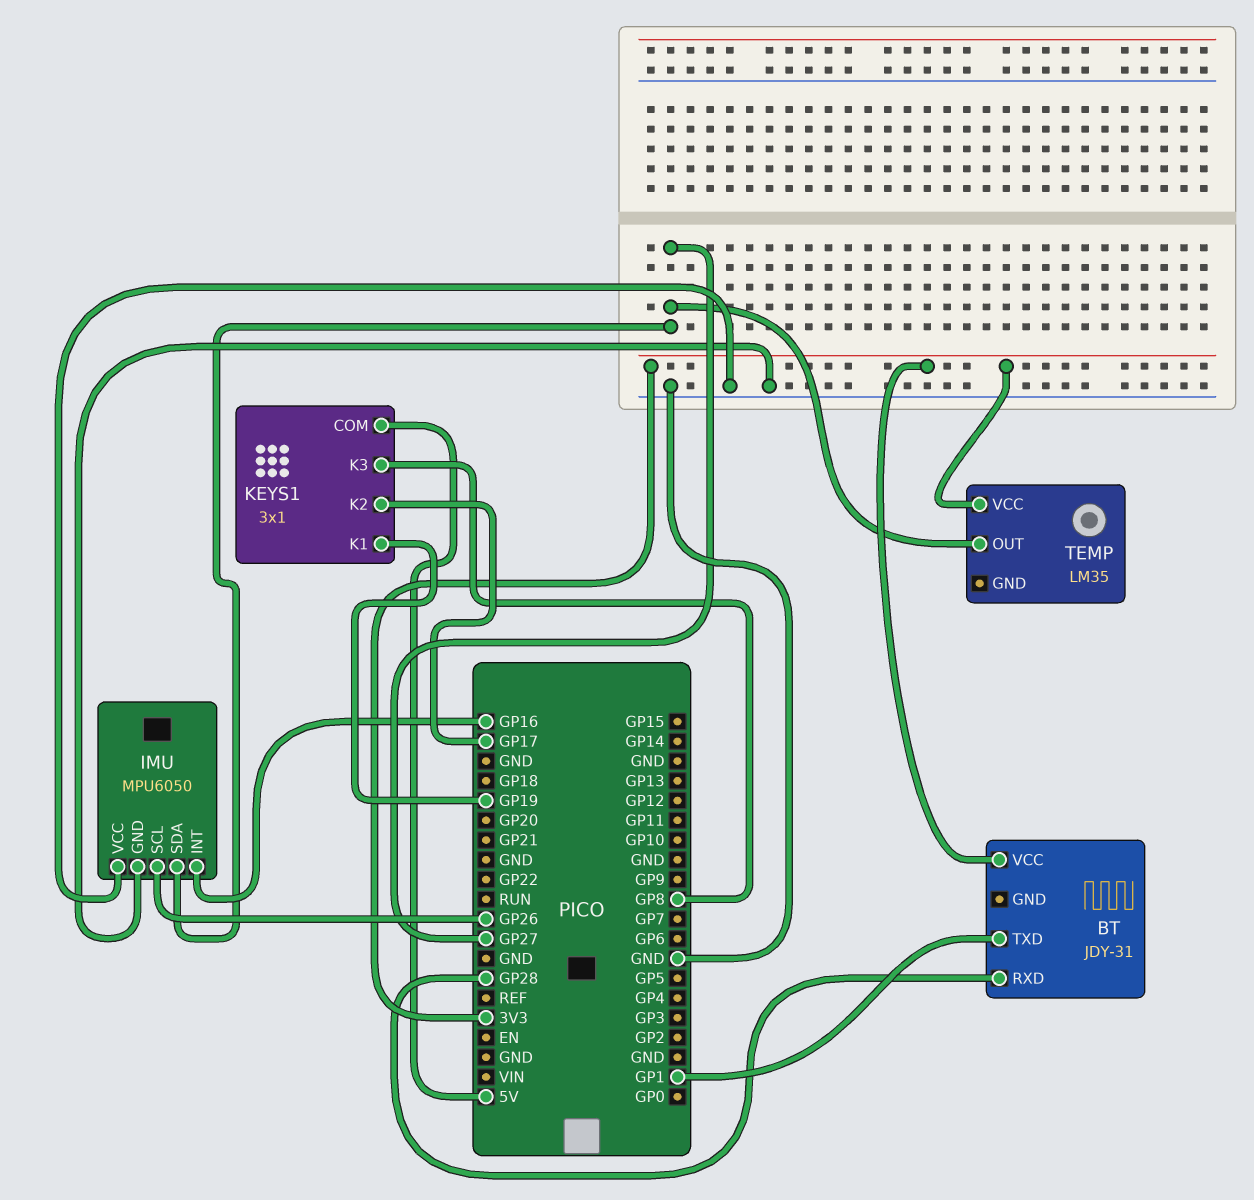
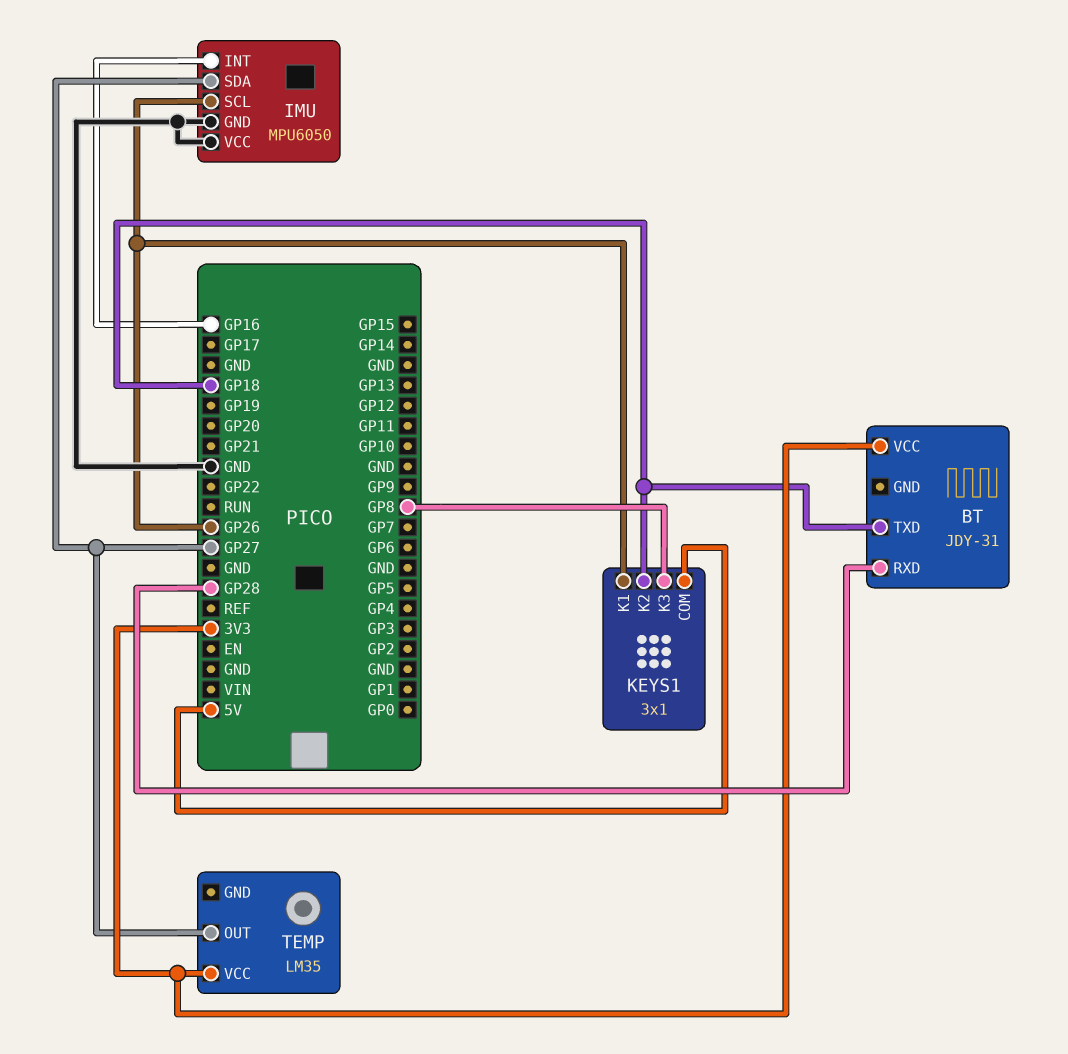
BT pin TXD: GP1 -> GP18
KEYS1 pin K1: GP19 -> GP26
KEYS1 pin K2: GP17 -> GP18

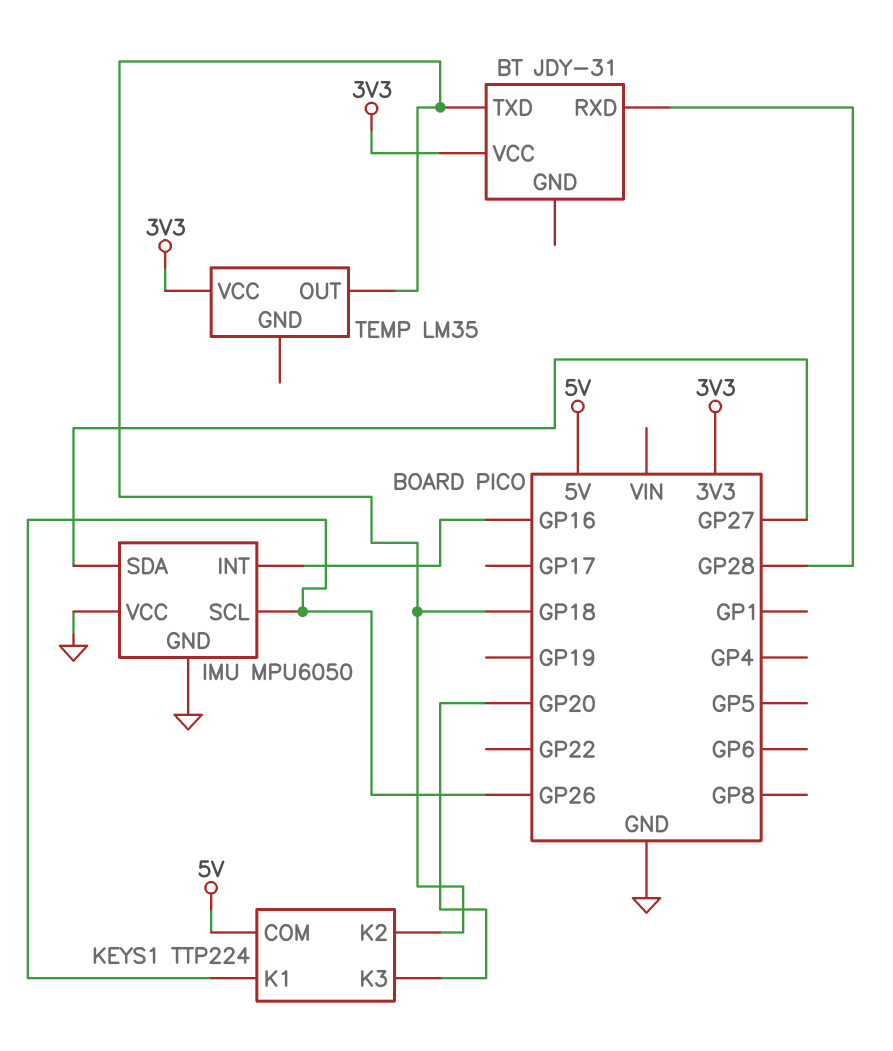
KEYS1: 3x1 -> TTP224
KEYS1 pin K3: GP8 -> GP20
TEMP pin OUT: GP27 -> GP18

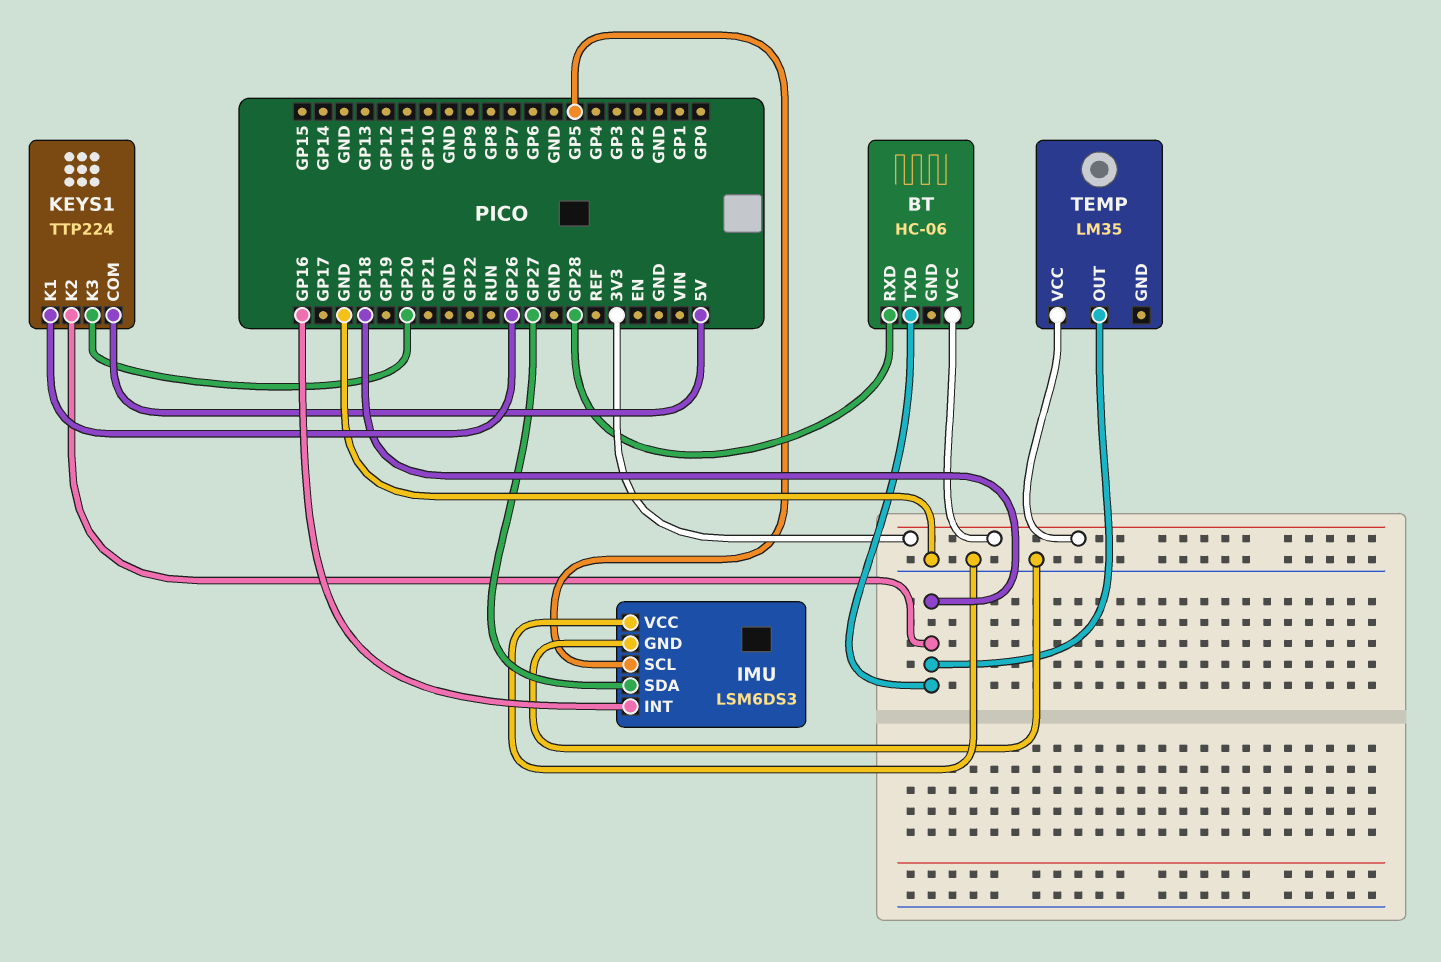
BT: JDY-31 -> HC-06
IMU: MPU6050 -> LSM6DS3
IMU pin SCL: GP26 -> GP5

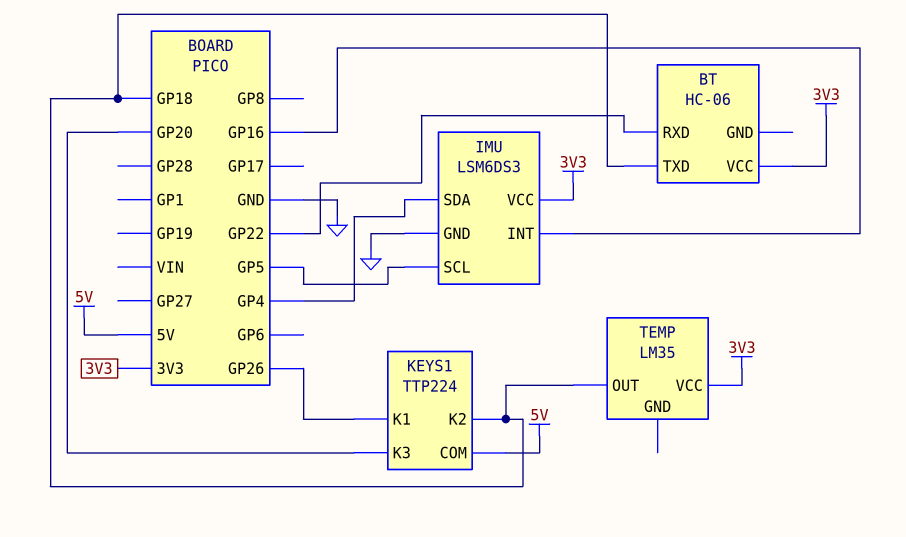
BT pin RXD: GP28 -> GP22
IMU pin SDA: GP27 -> GP4
IMU pin VCC: GND -> 3V3

